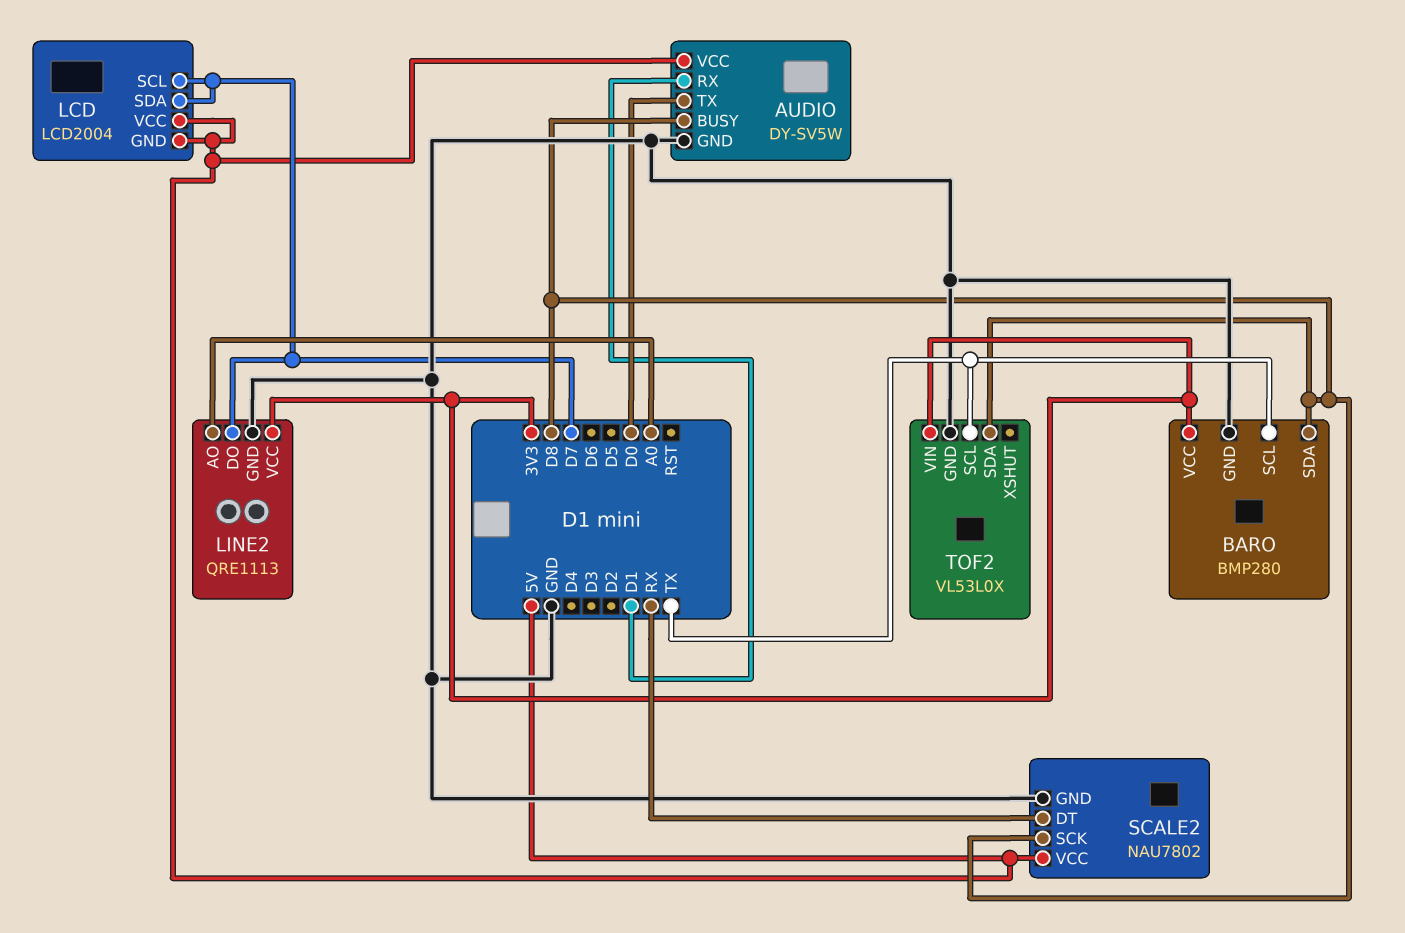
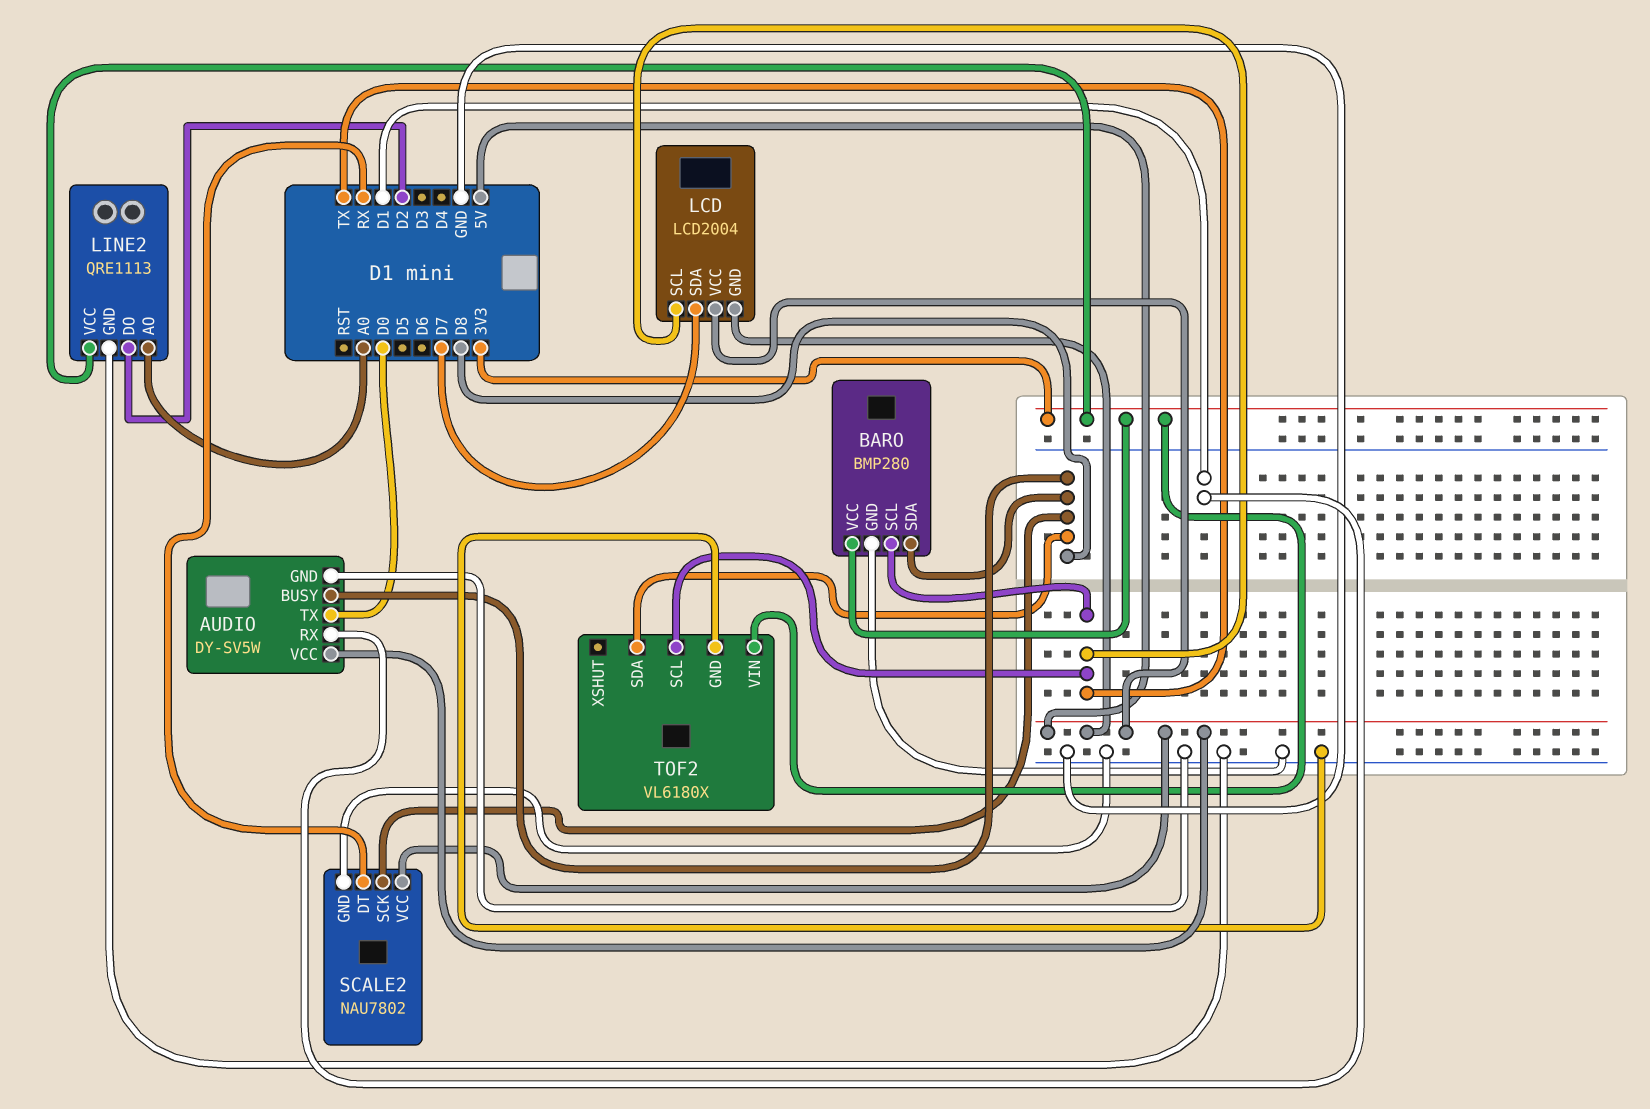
LCD pin SCL: D7 -> TX
LINE2 pin DO: D7 -> D2
TOF2: VL53L0X -> VL6180X

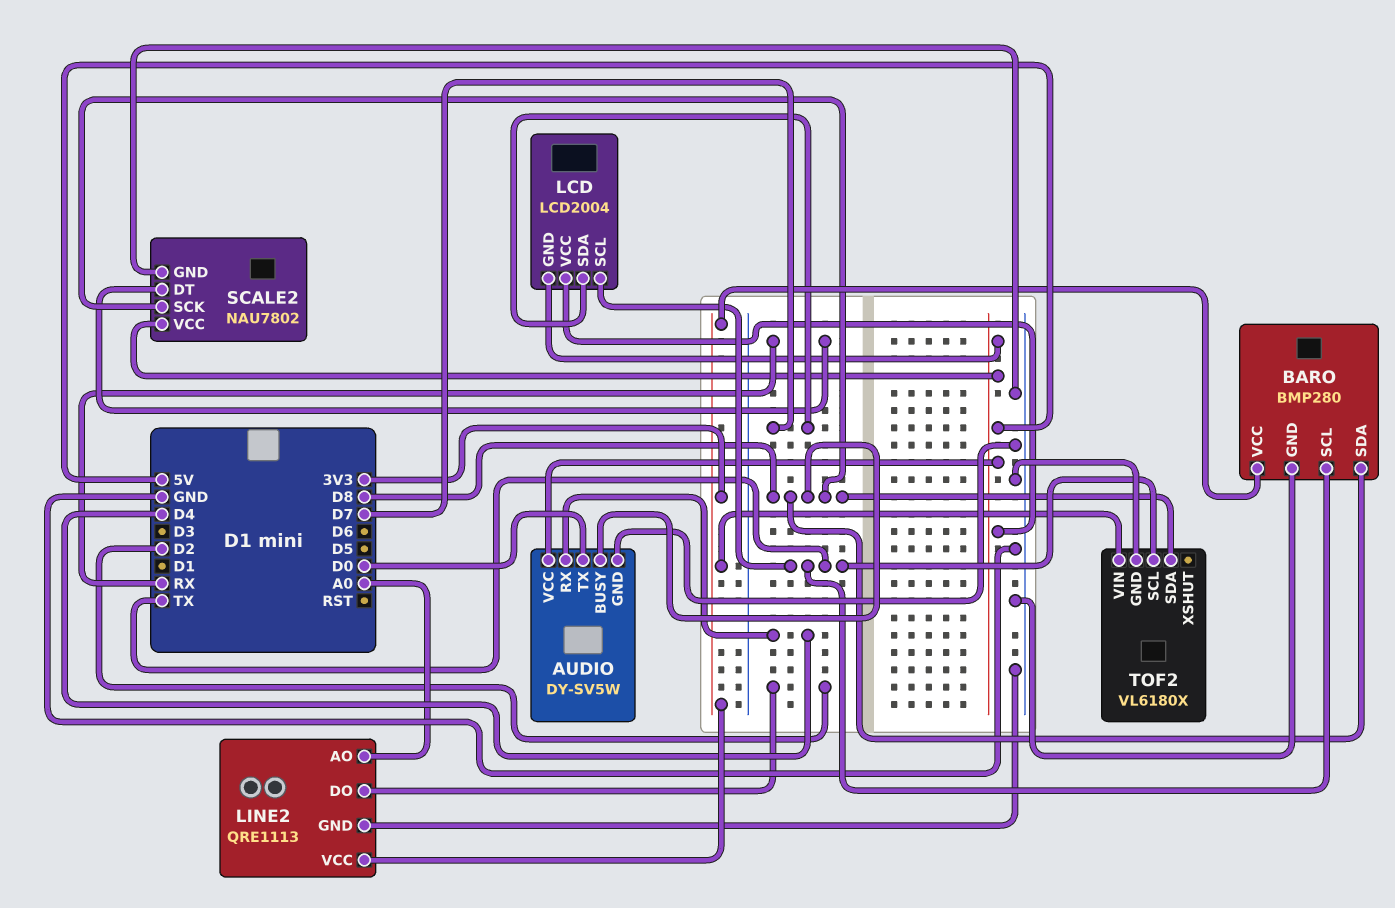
AUDIO pin RX: D1 -> D4

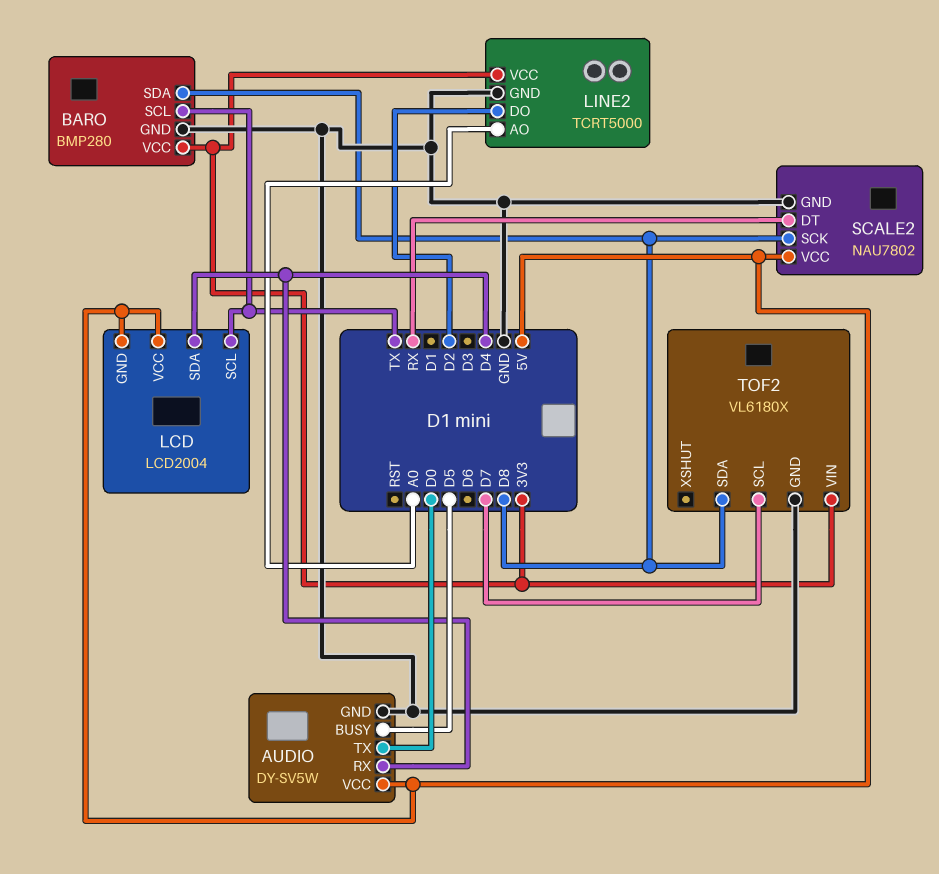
AUDIO pin BUSY: D8 -> D5
LCD pin SDA: D7 -> D4
LINE2: QRE1113 -> TCRT5000
TOF2 pin SCL: TX -> D7

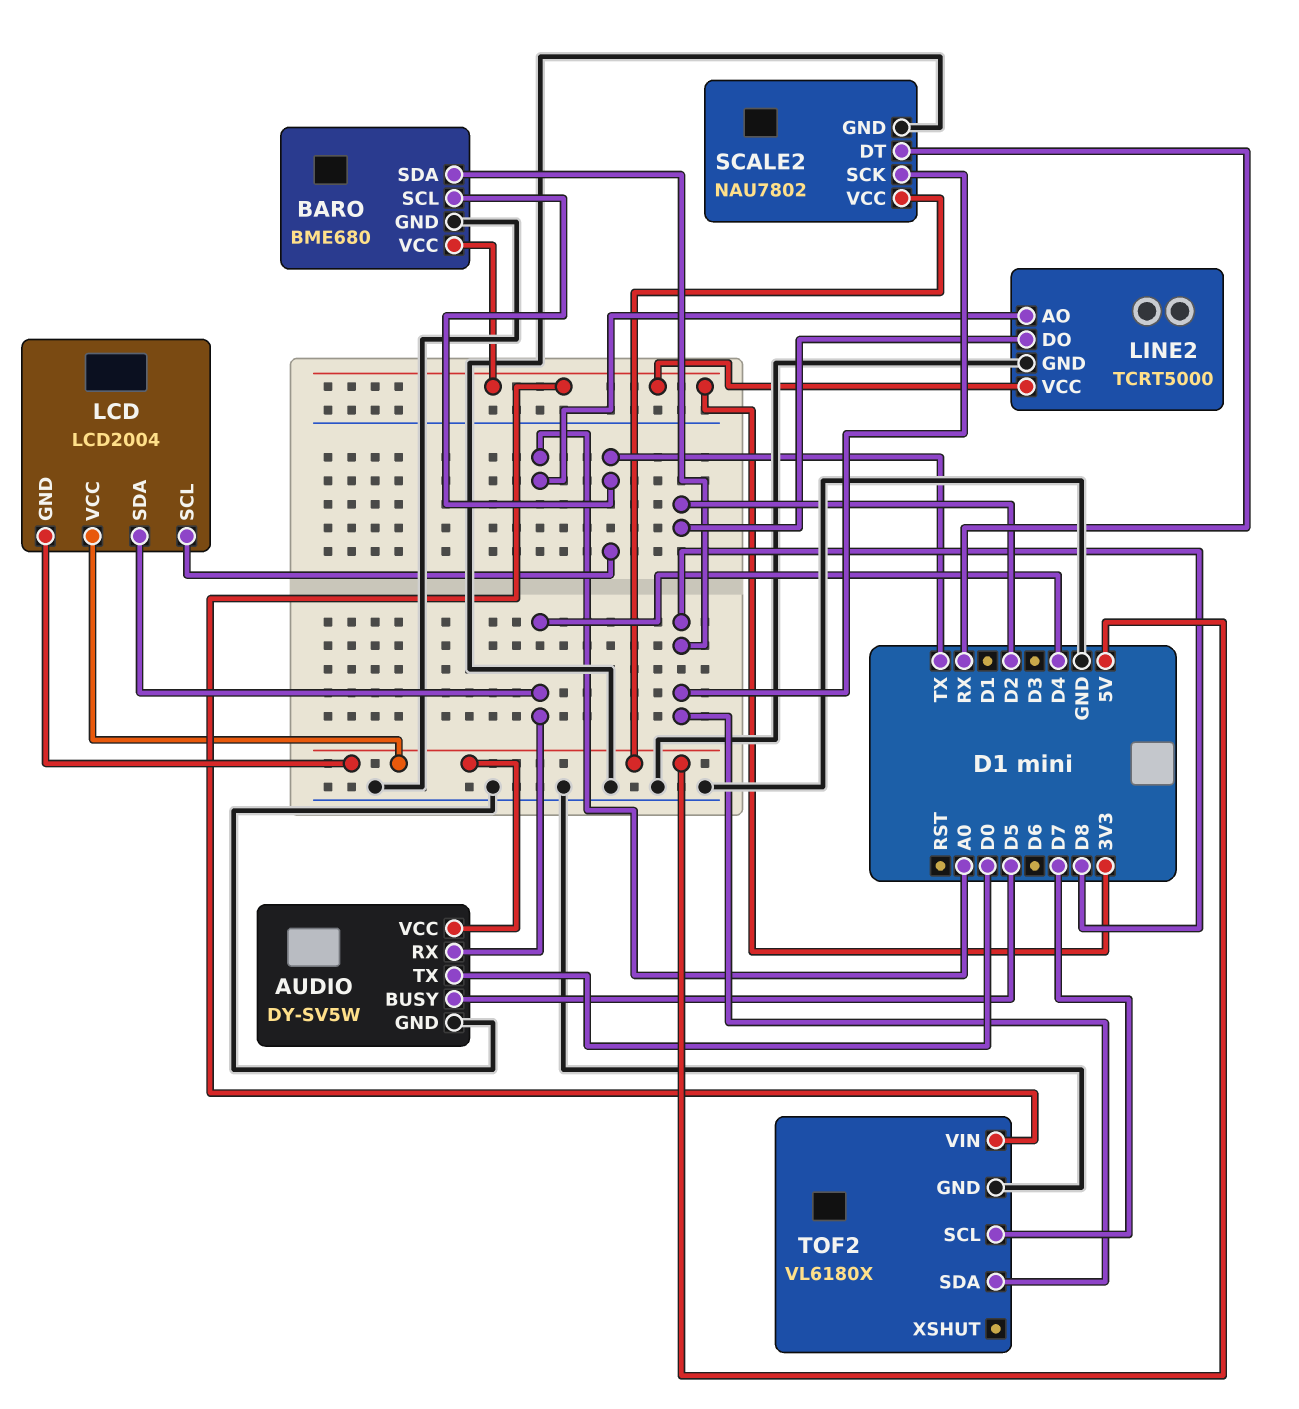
BARO: BMP280 -> BME680

